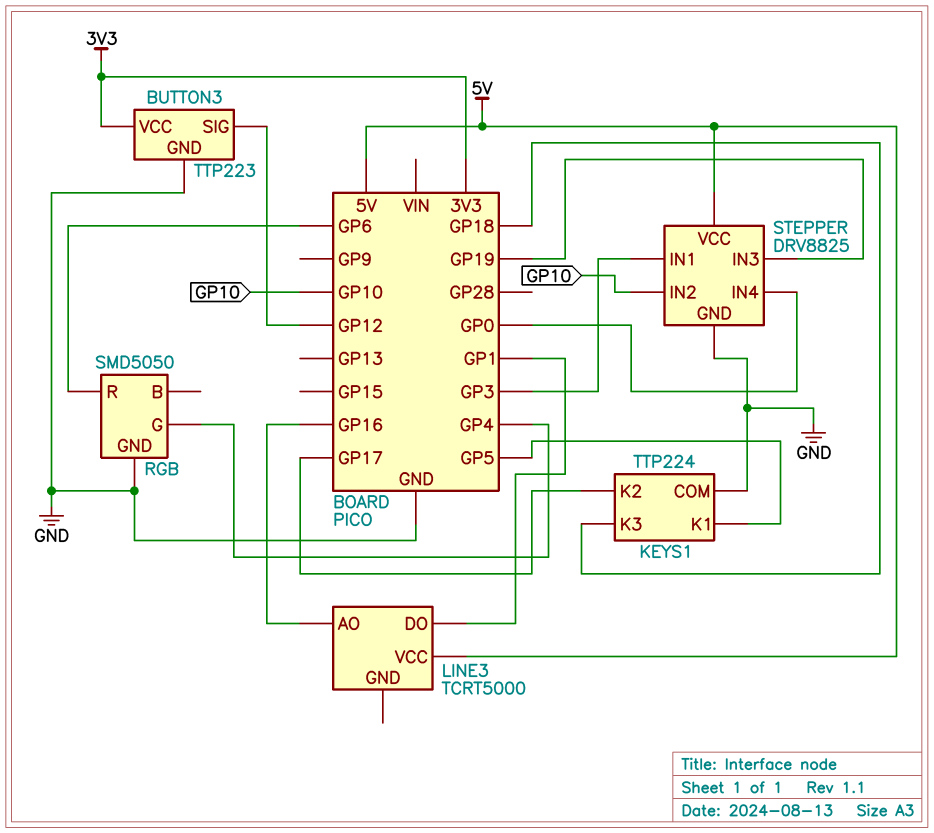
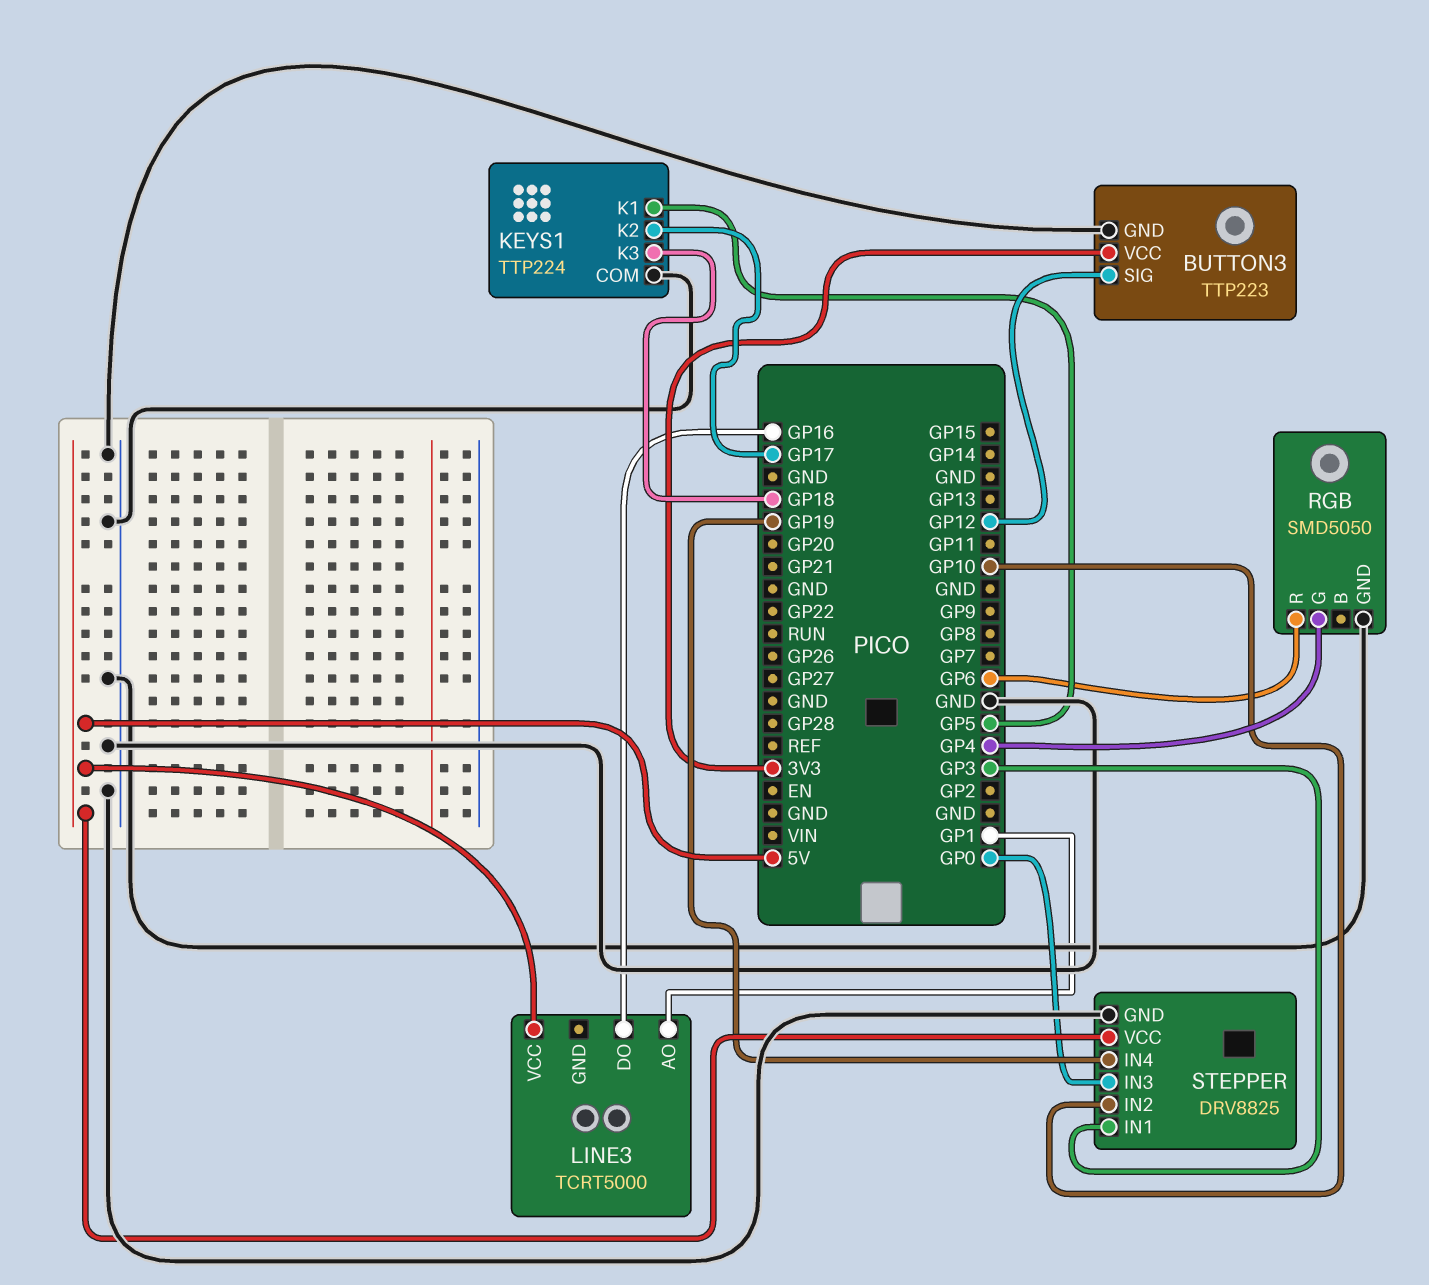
LINE3 pin AO: GP16 -> GP1
LINE3 pin DO: GP1 -> GP16
STEPPER pin IN3: GP19 -> GP0
STEPPER pin IN4: GP0 -> GP19

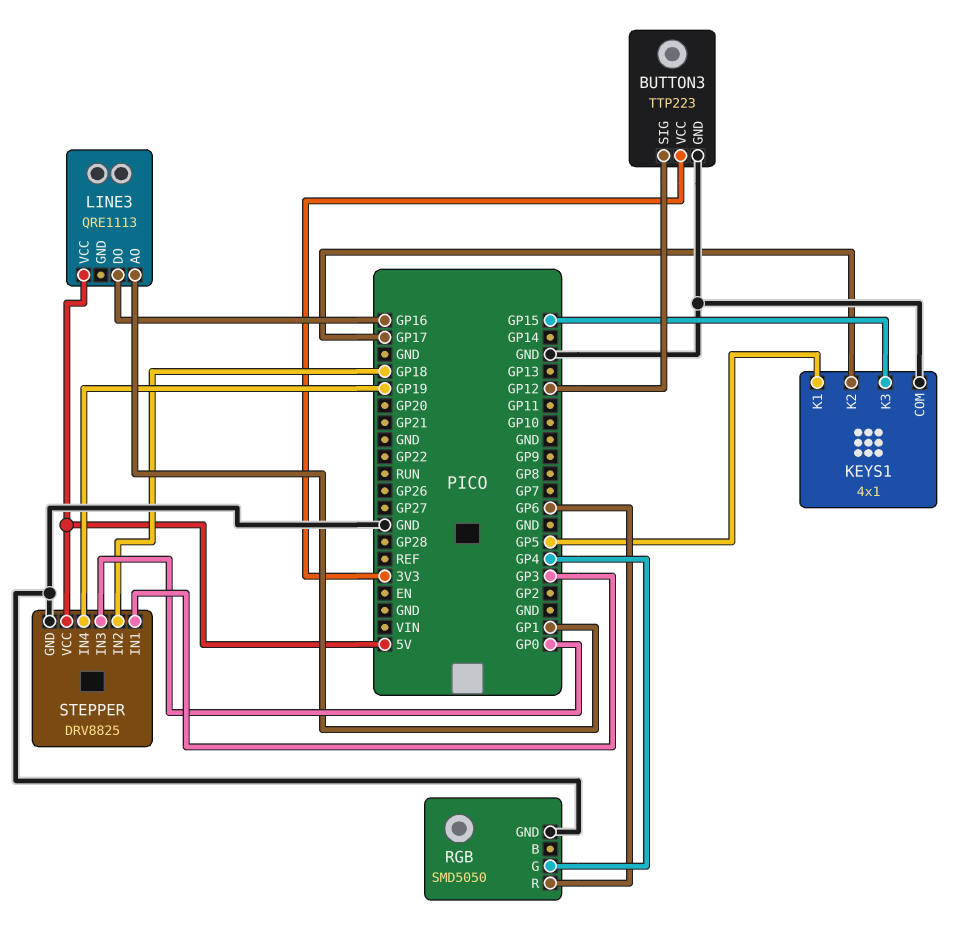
KEYS1: TTP224 -> 4x1
KEYS1 pin K3: GP18 -> GP15
LINE3: TCRT5000 -> QRE1113
STEPPER pin IN2: GP10 -> GP18

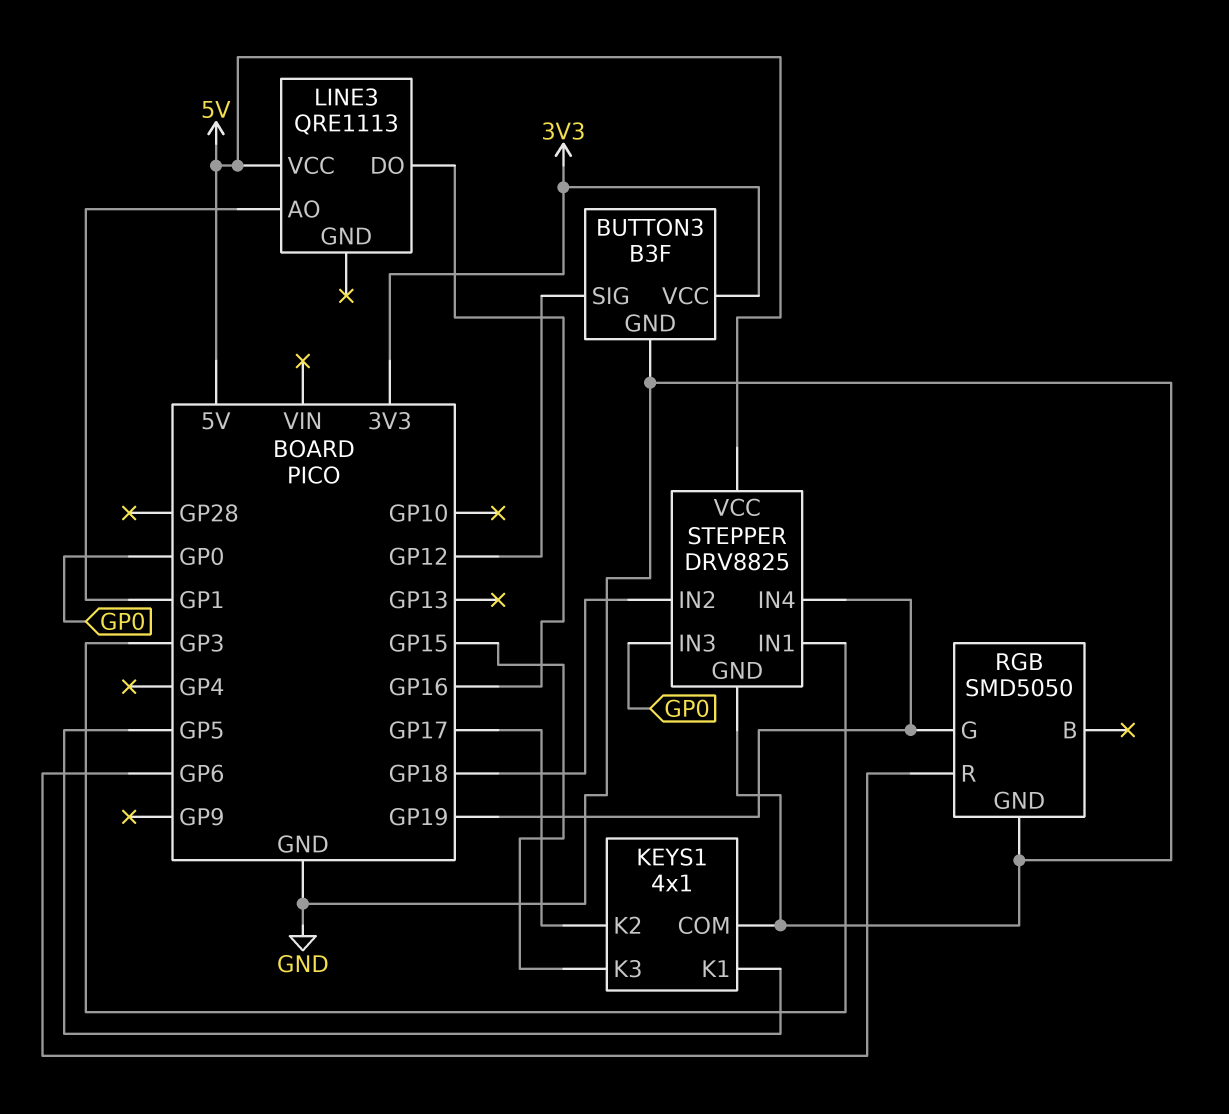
BUTTON3: TTP223 -> B3F
RGB pin G: GP4 -> GP19

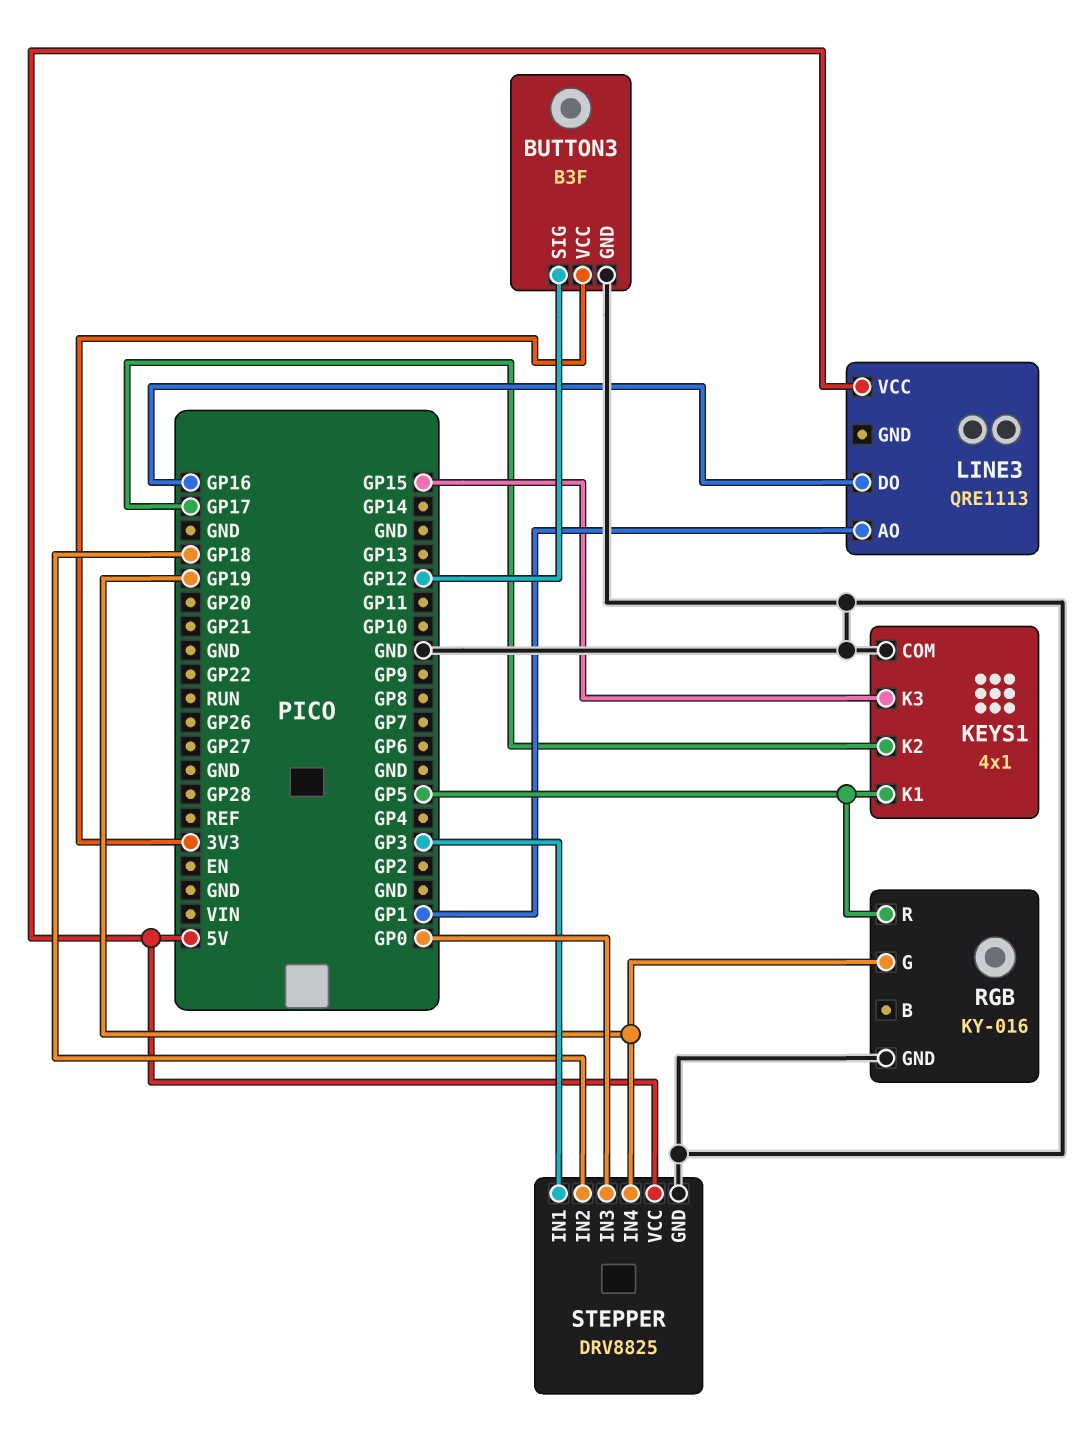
RGB: SMD5050 -> KY-016
RGB pin R: GP6 -> GP5

